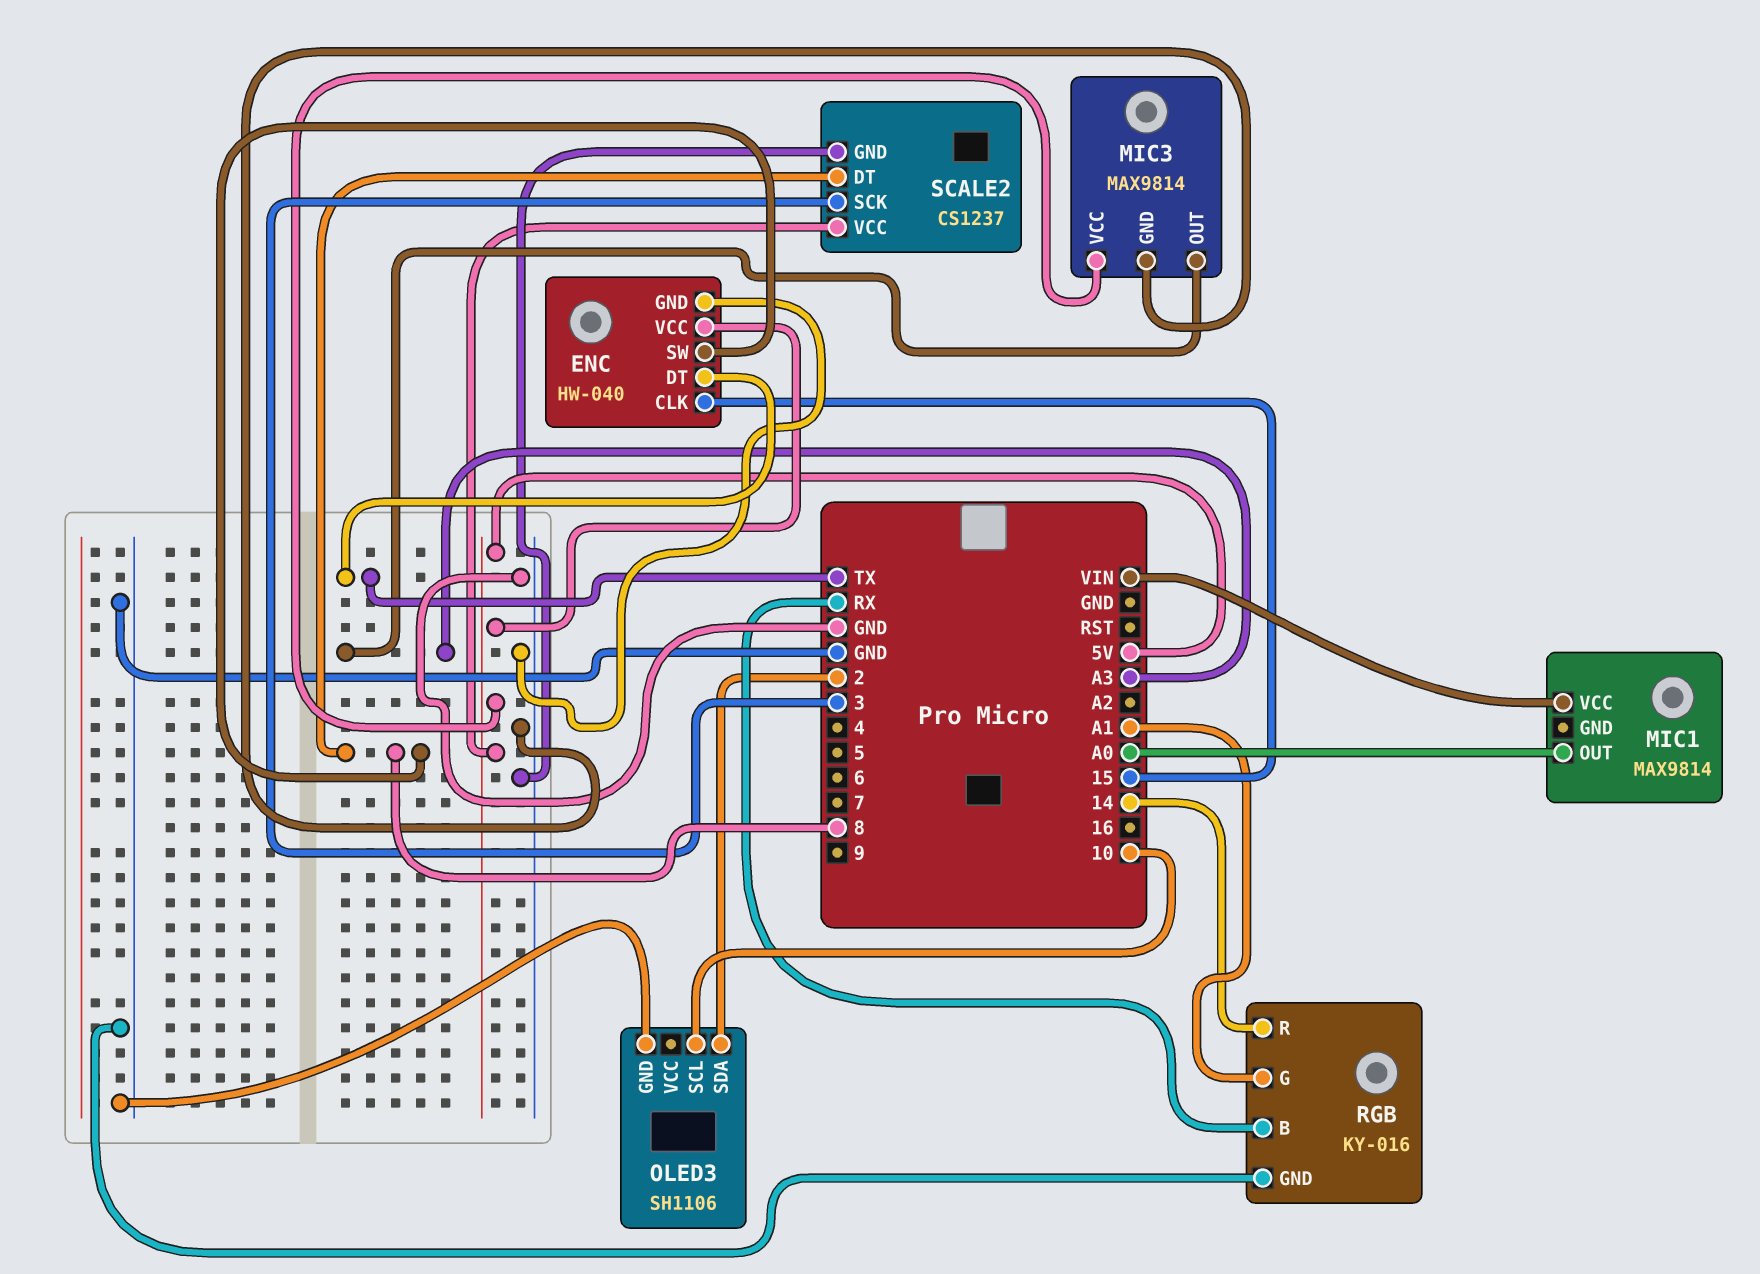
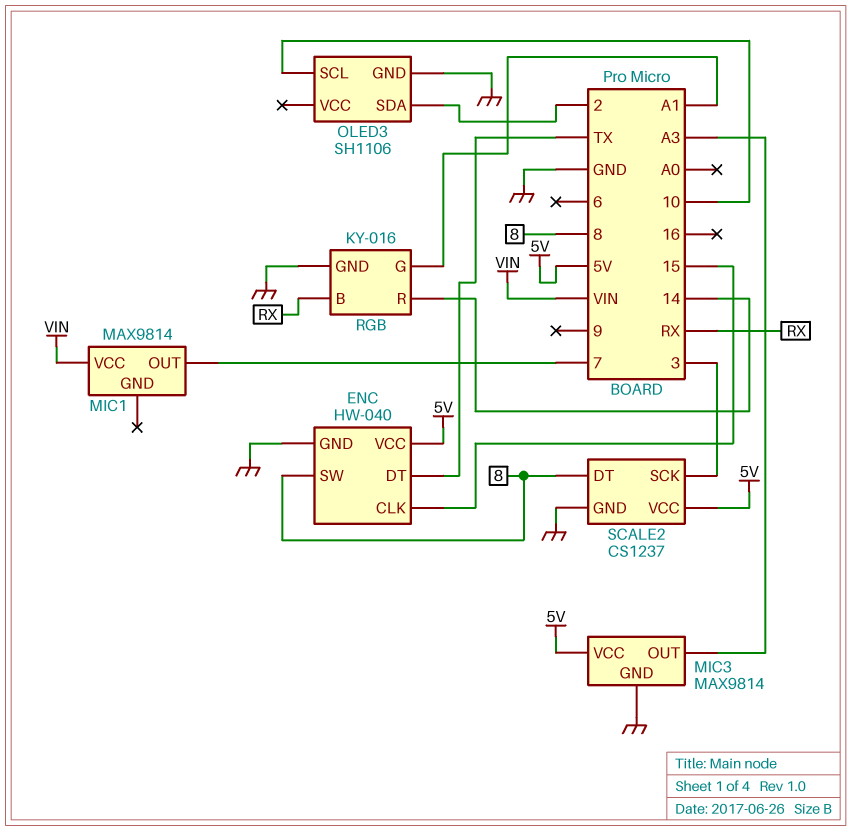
MIC1 pin OUT: A0 -> 7

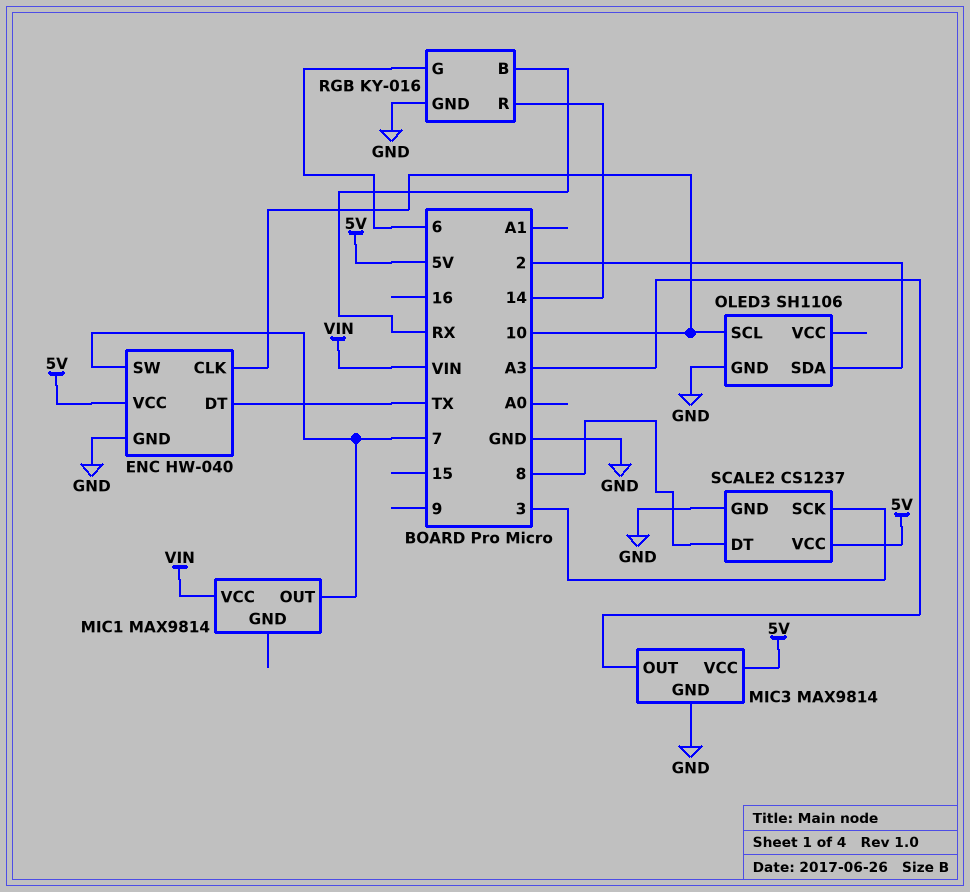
ENC pin CLK: 15 -> 10
ENC pin SW: 8 -> 7
RGB pin G: A1 -> 6

